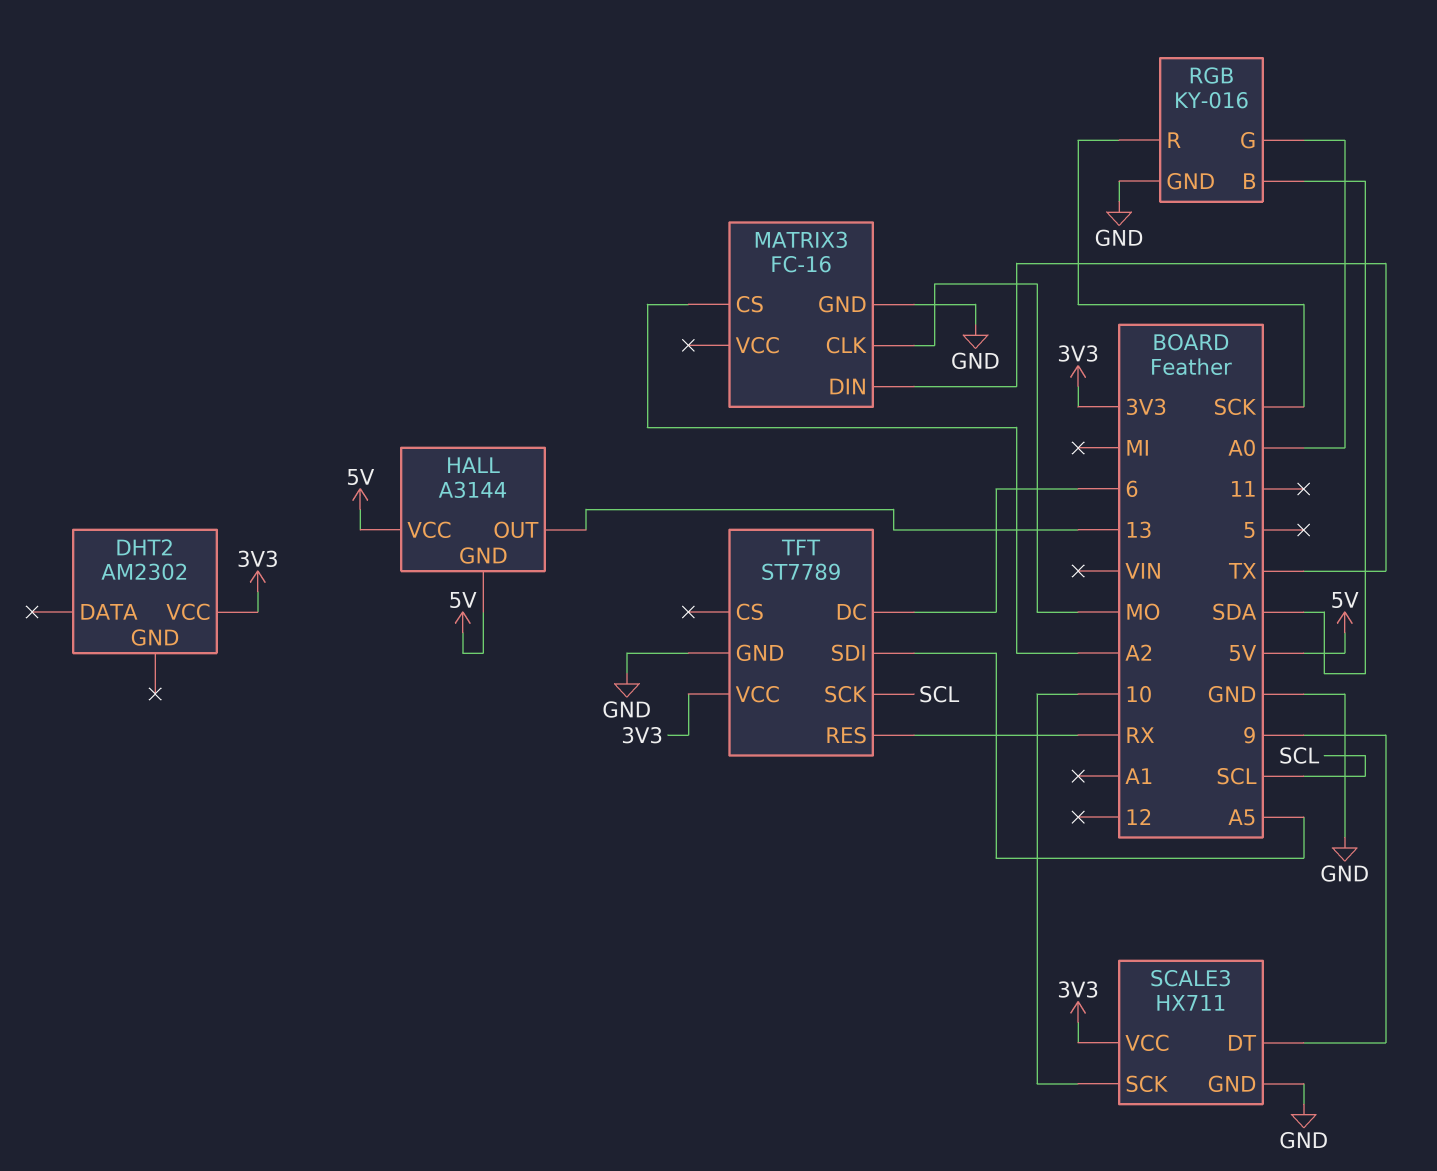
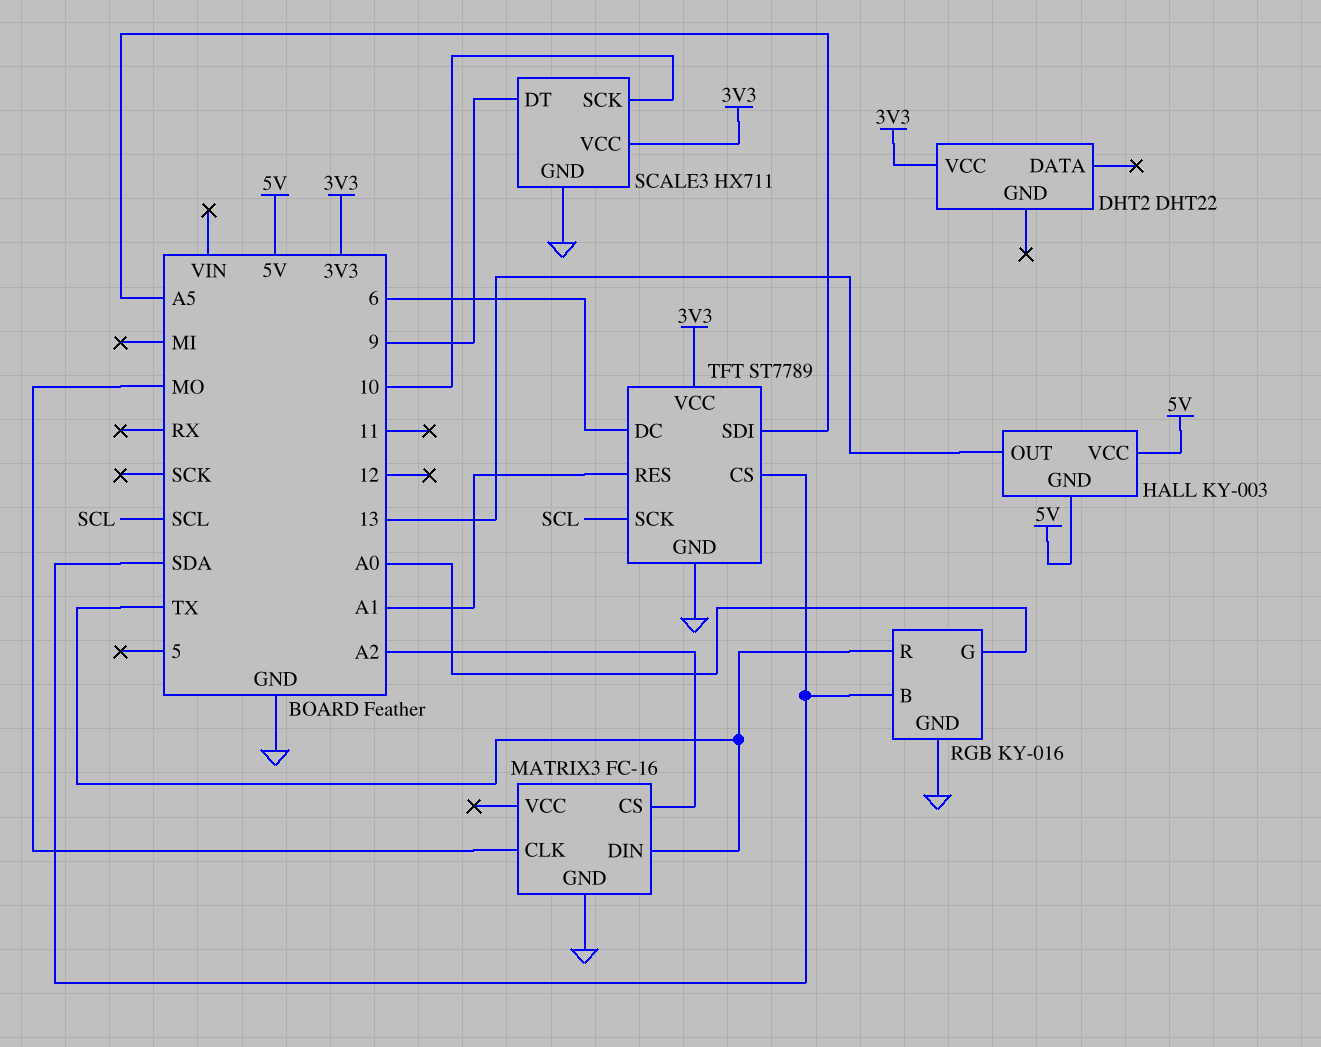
DHT2: AM2302 -> DHT22
HALL: A3144 -> KY-003
RGB pin R: SCK -> TX
TFT pin CS: none -> SDA
TFT pin RES: RX -> A1

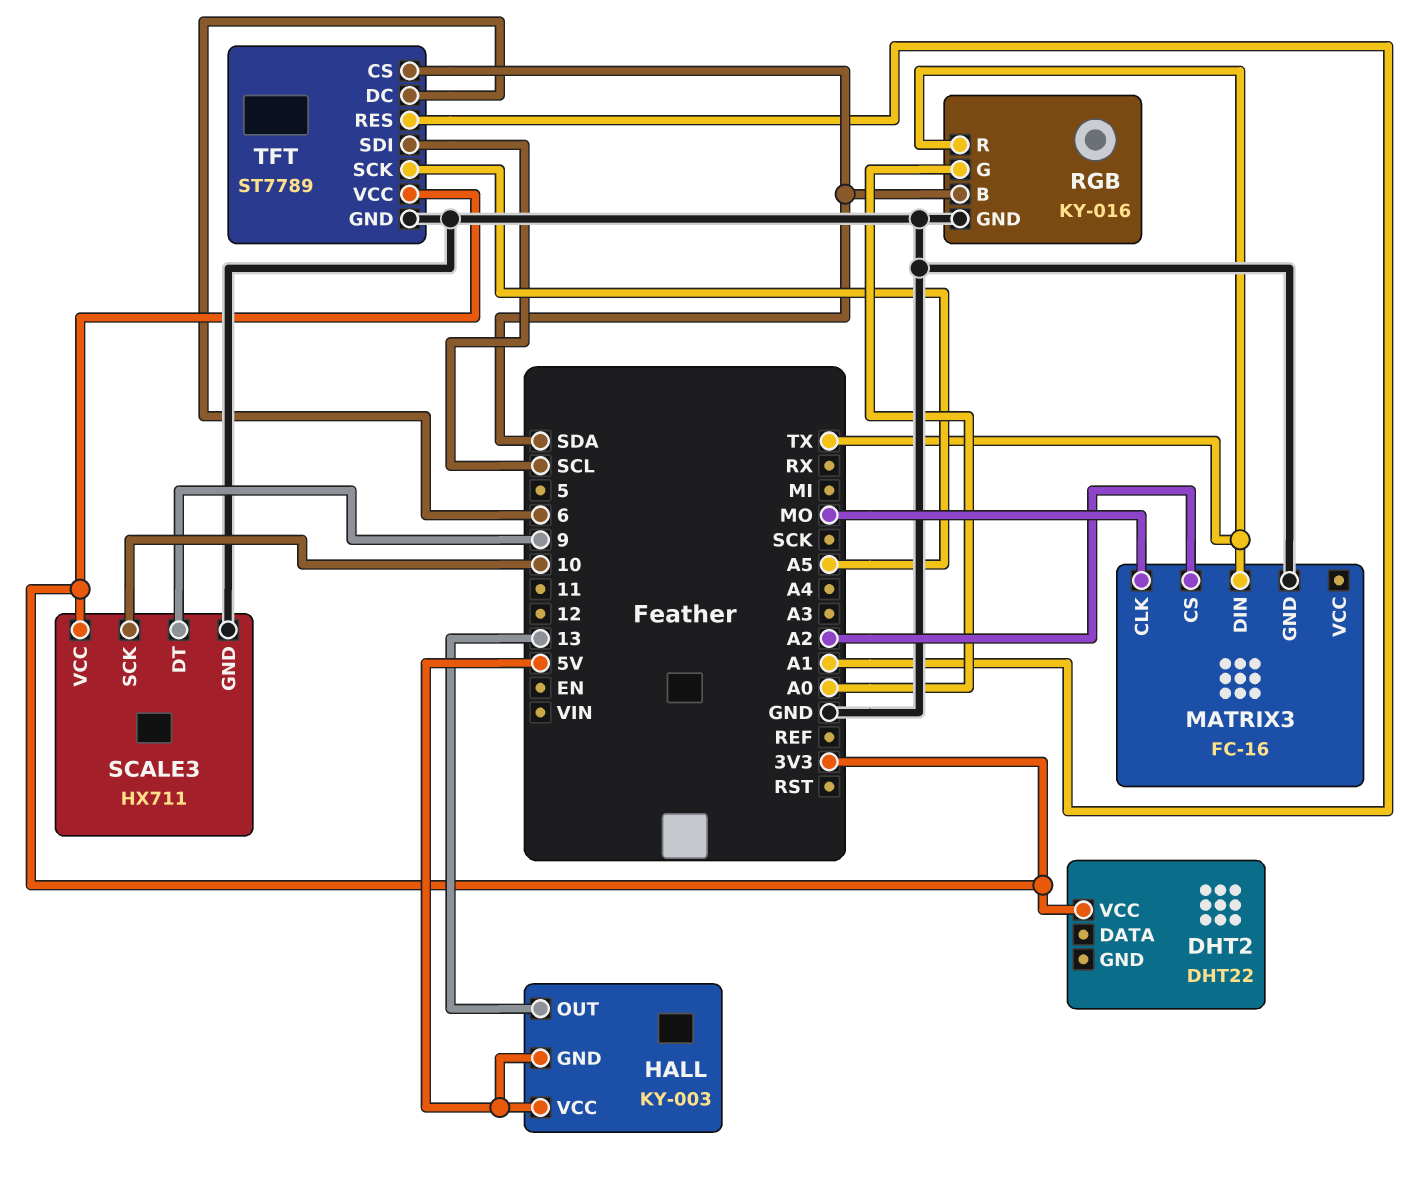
TFT pin SCK: SCL -> A5
TFT pin SDI: A5 -> SCL

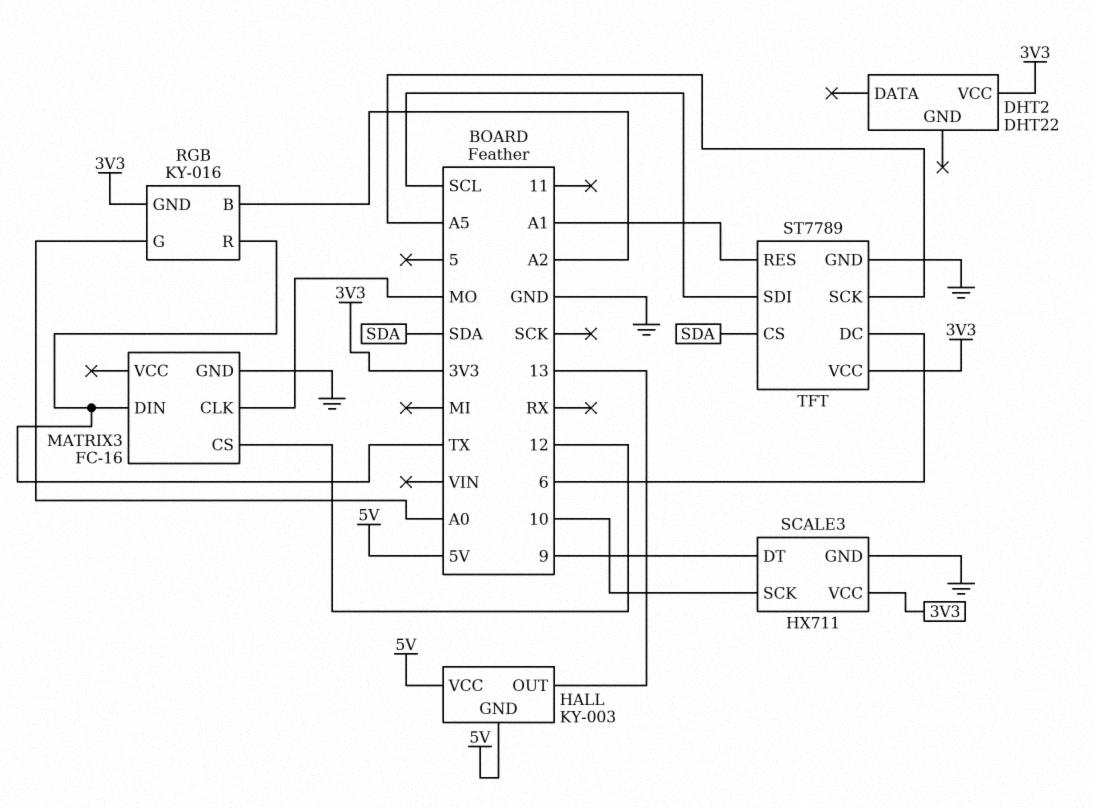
MATRIX3 pin CS: A2 -> 12
RGB pin B: SDA -> A2
RGB pin GND: GND -> 3V3

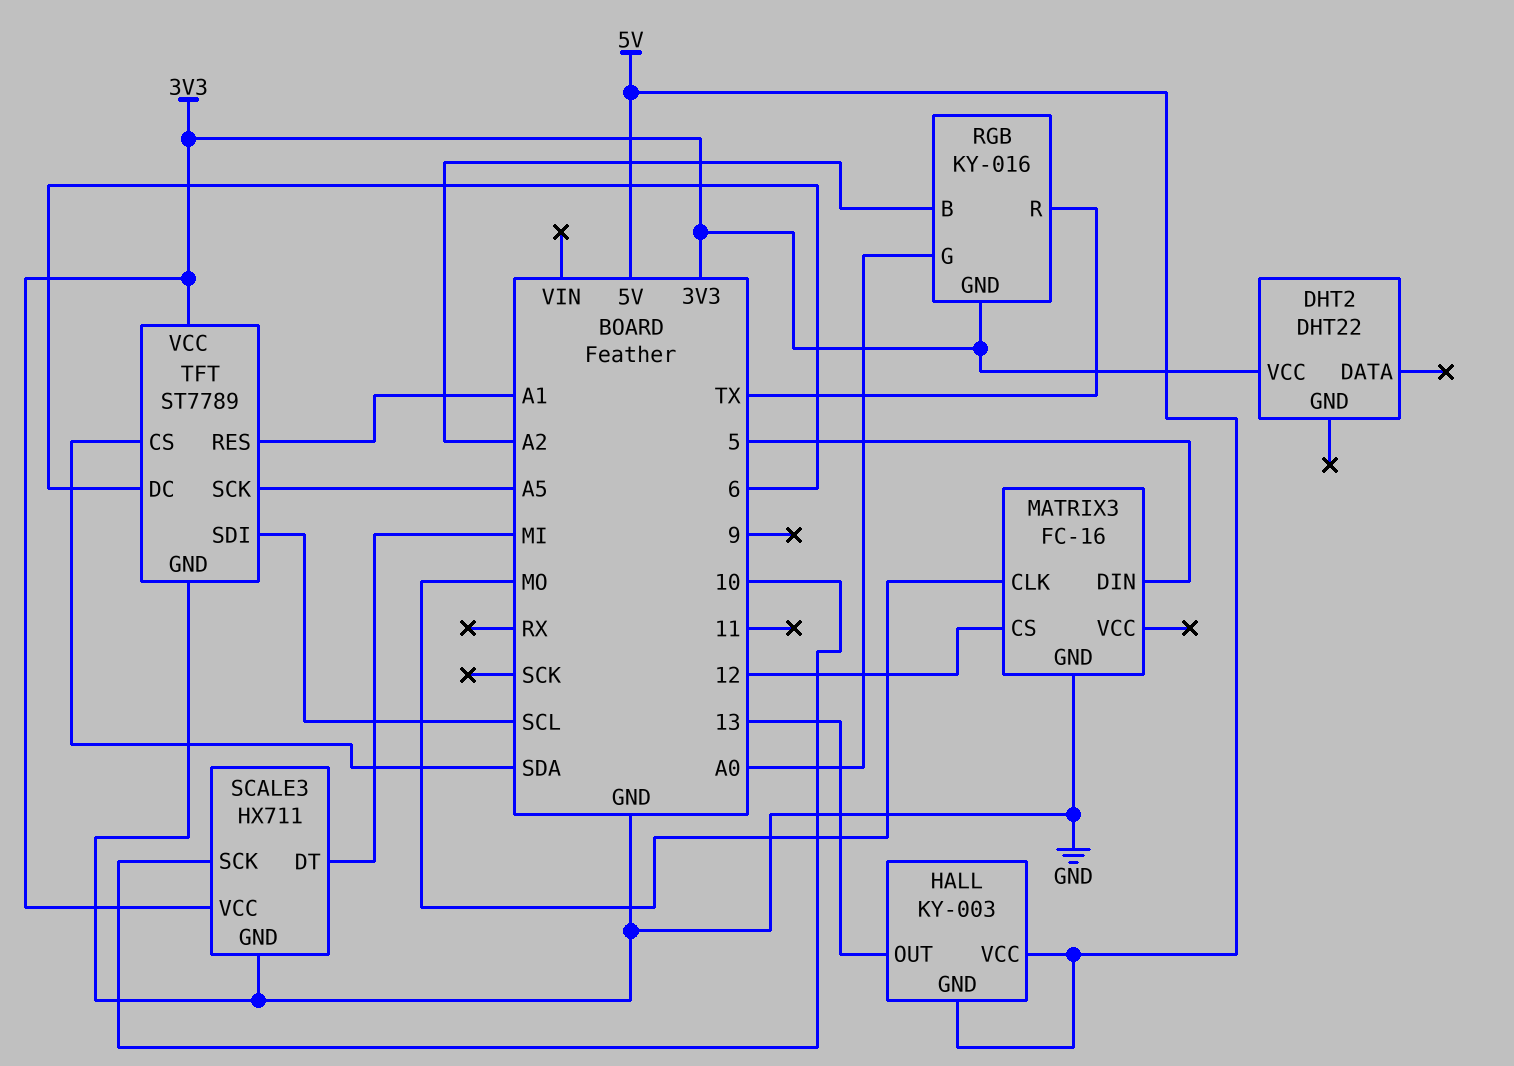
MATRIX3 pin DIN: TX -> 5
SCALE3 pin DT: 9 -> MI

